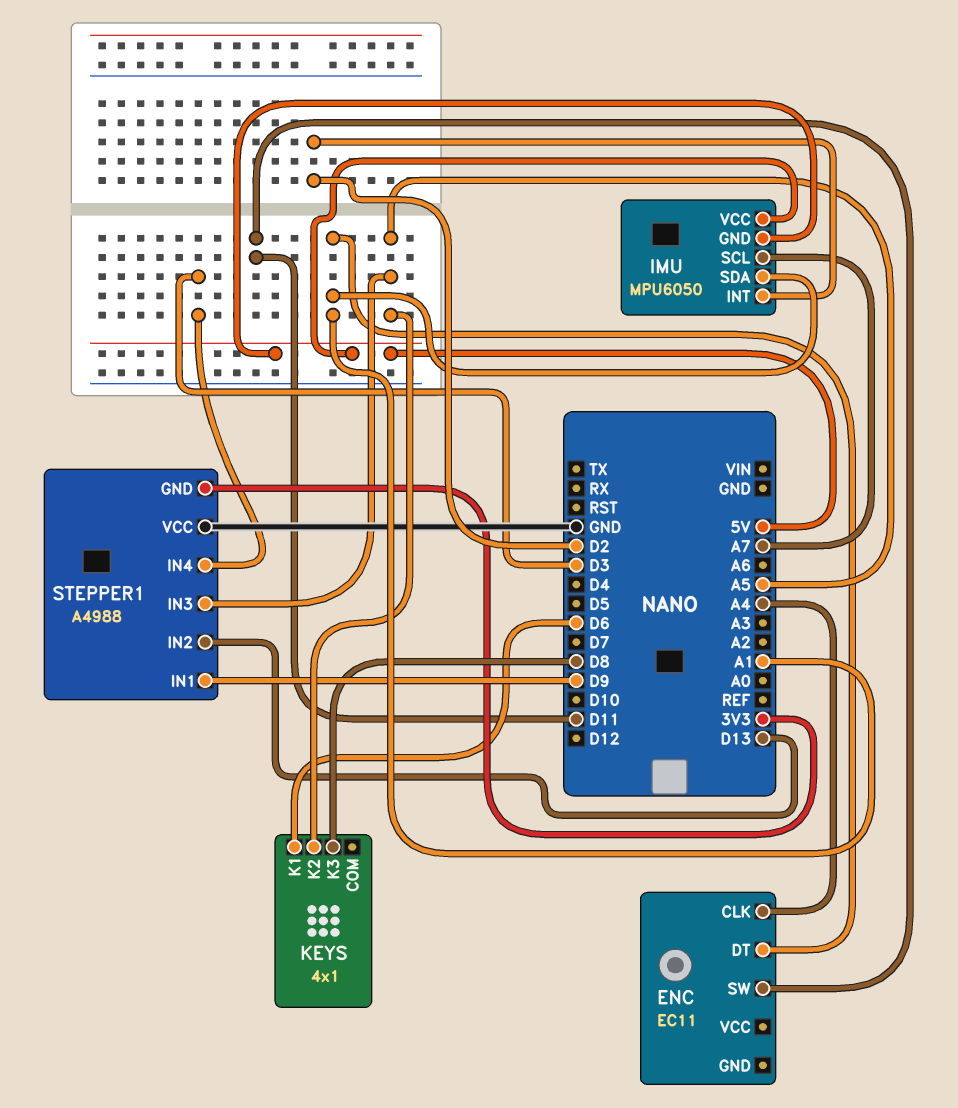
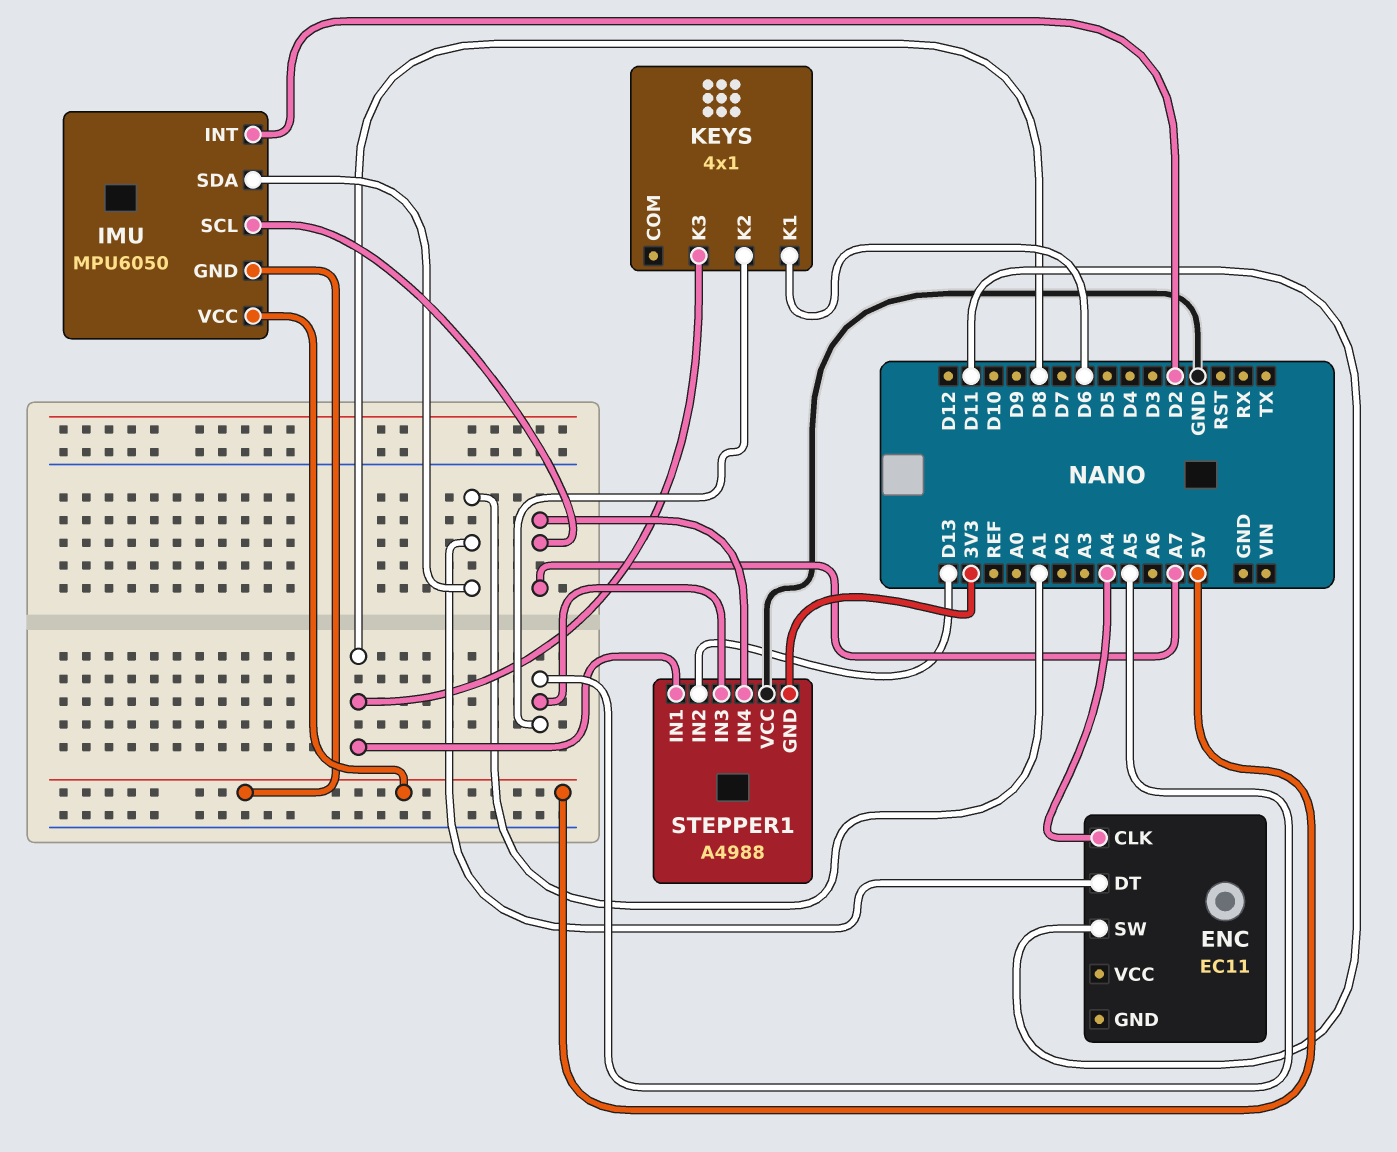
STEPPER1 pin IN1: D9 -> D8
STEPPER1 pin IN4: D3 -> A7

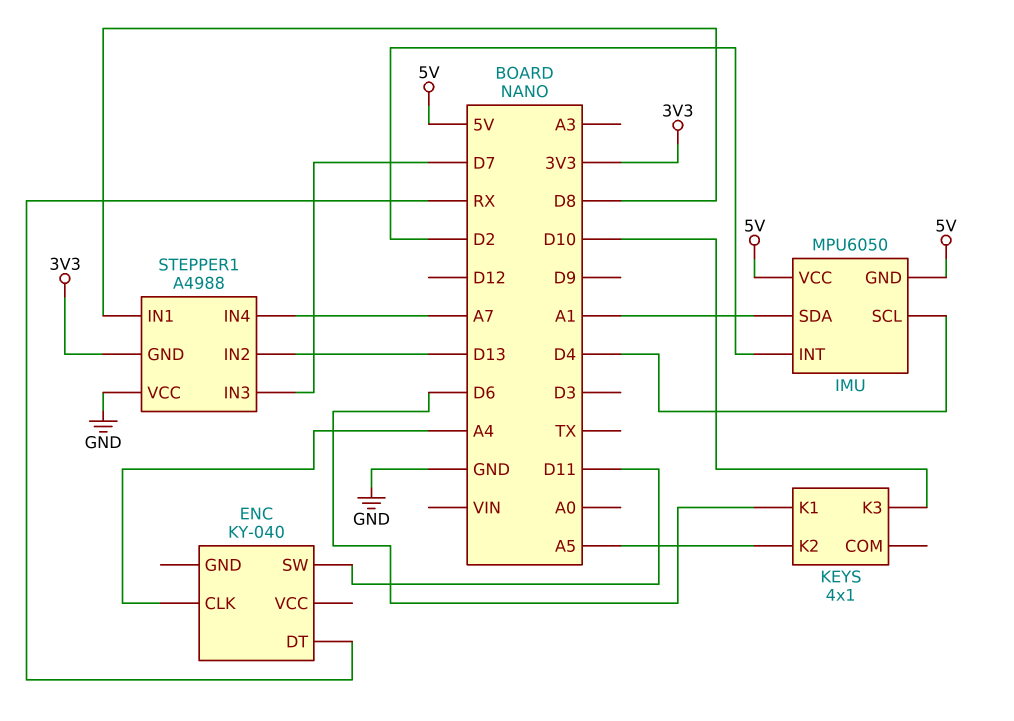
ENC: EC11 -> KY-040
ENC pin DT: A1 -> RX
IMU pin SCL: A7 -> D4
KEYS pin K3: D8 -> D10
STEPPER1 pin IN3: A5 -> D7

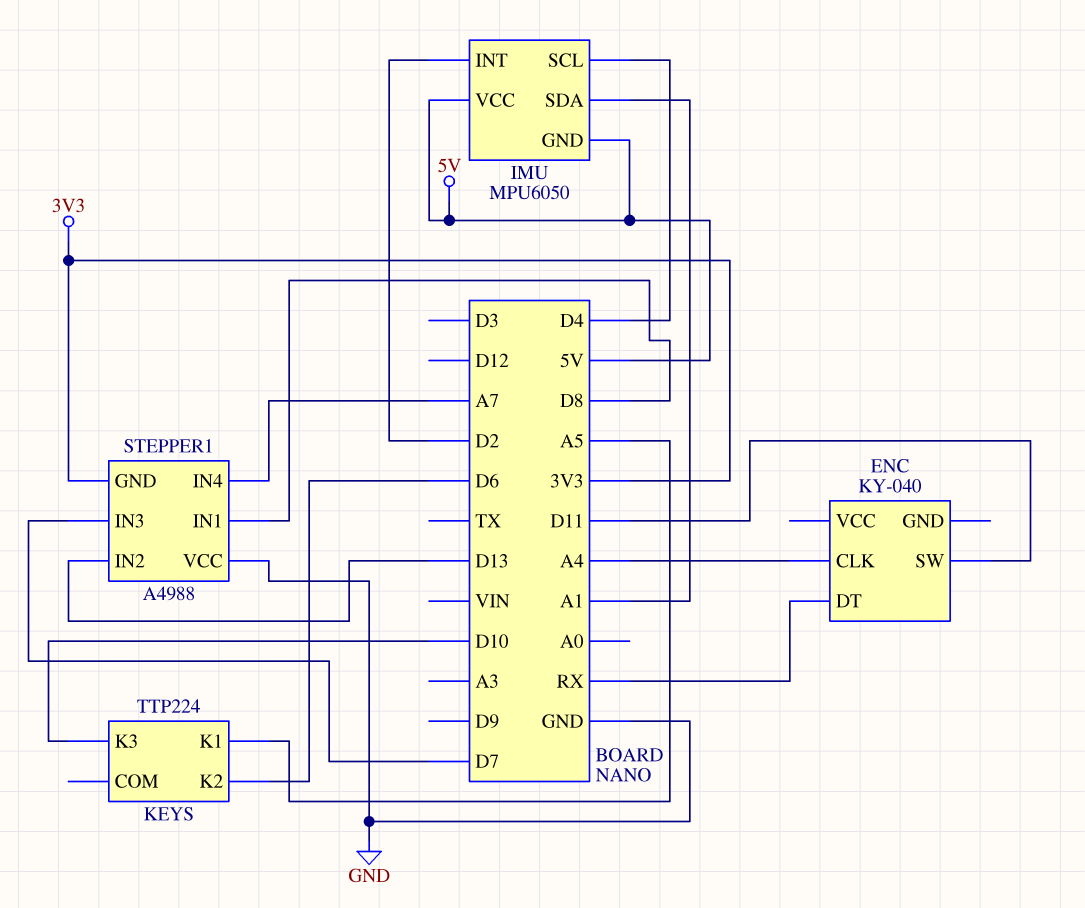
KEYS: 4x1 -> TTP224
KEYS pin K1: D6 -> A5
KEYS pin K2: A5 -> D6

